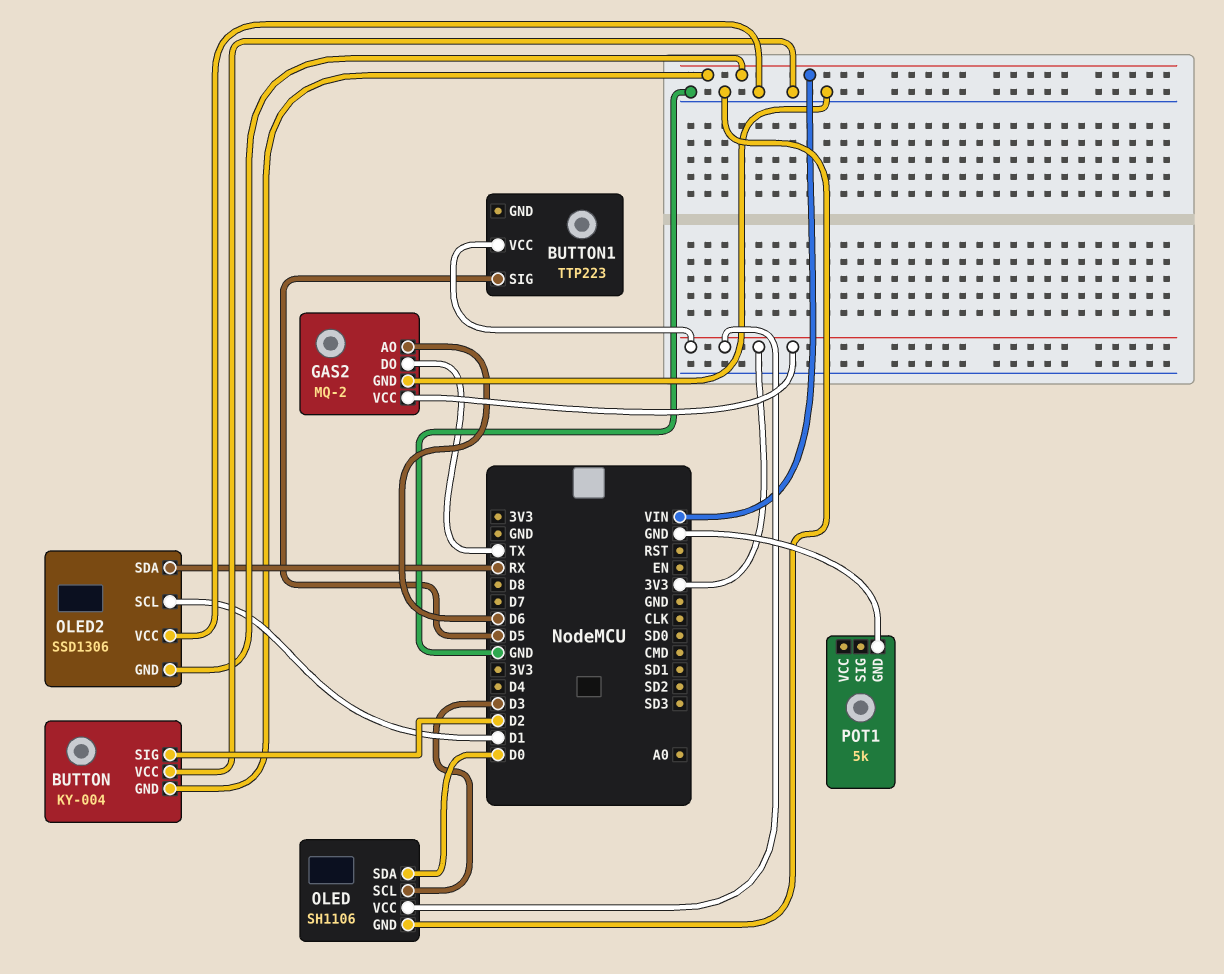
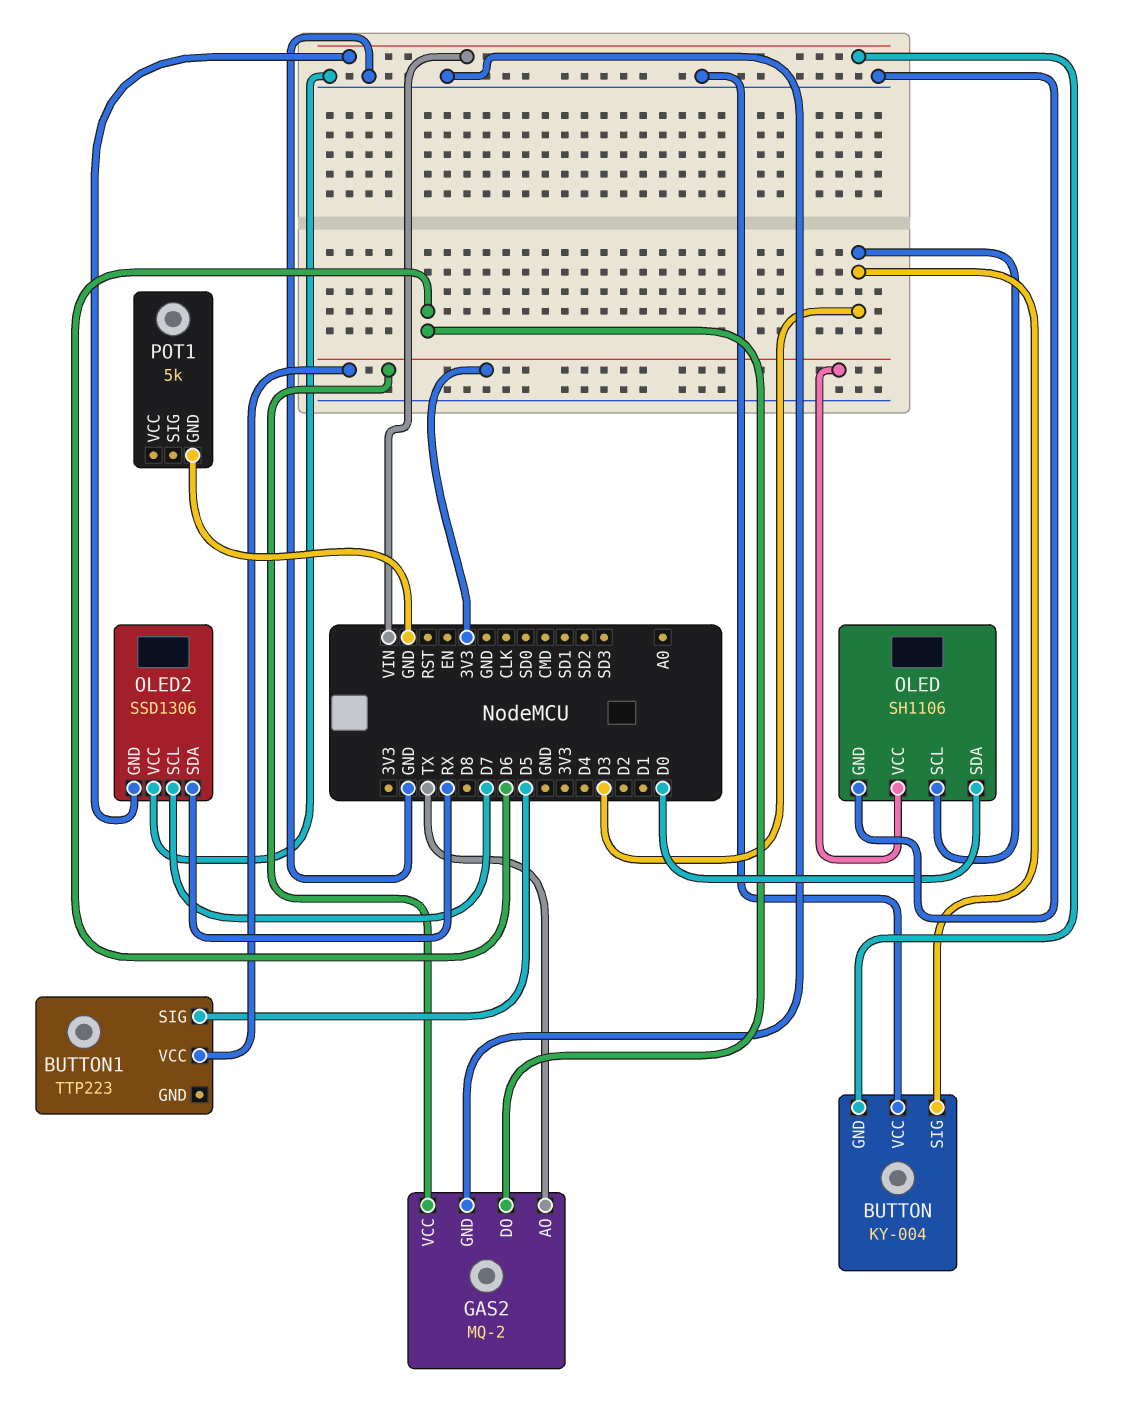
BUTTON pin SIG: D2 -> D3
GAS2 pin AO: D6 -> TX
GAS2 pin DO: TX -> D6
OLED2 pin SCL: D1 -> D7

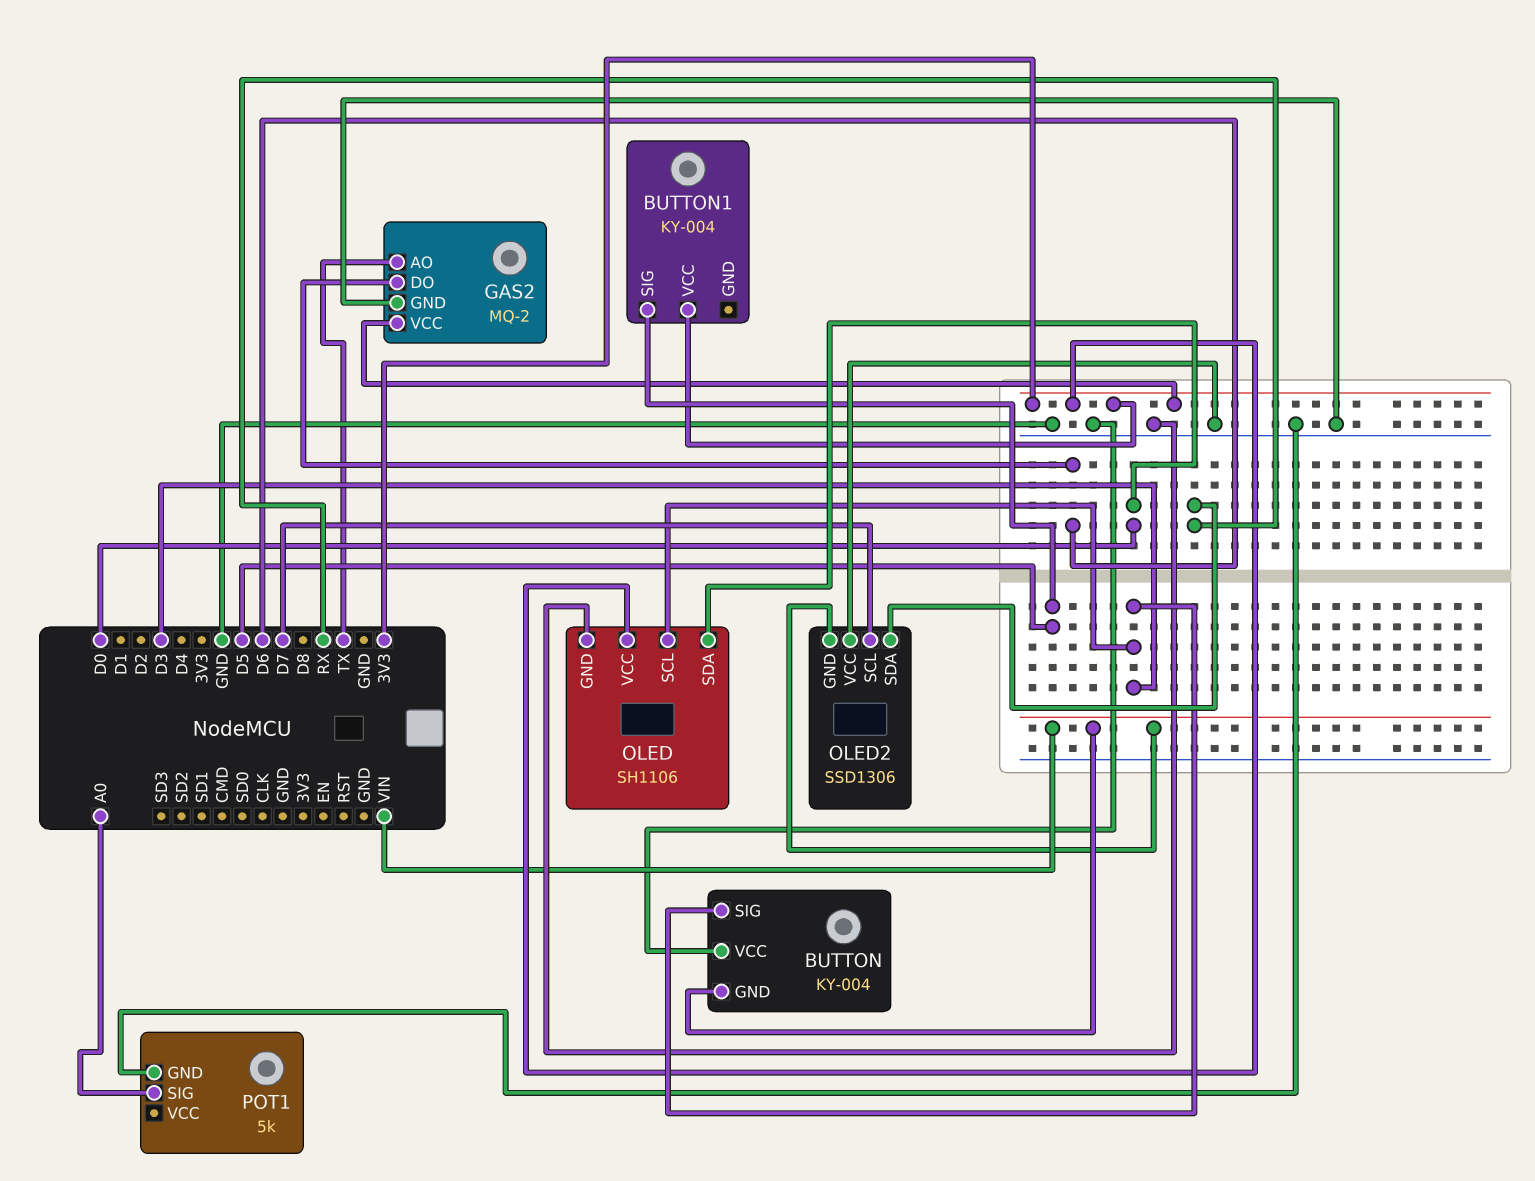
BUTTON1: TTP223 -> KY-004
POT1 pin SIG: none -> A0

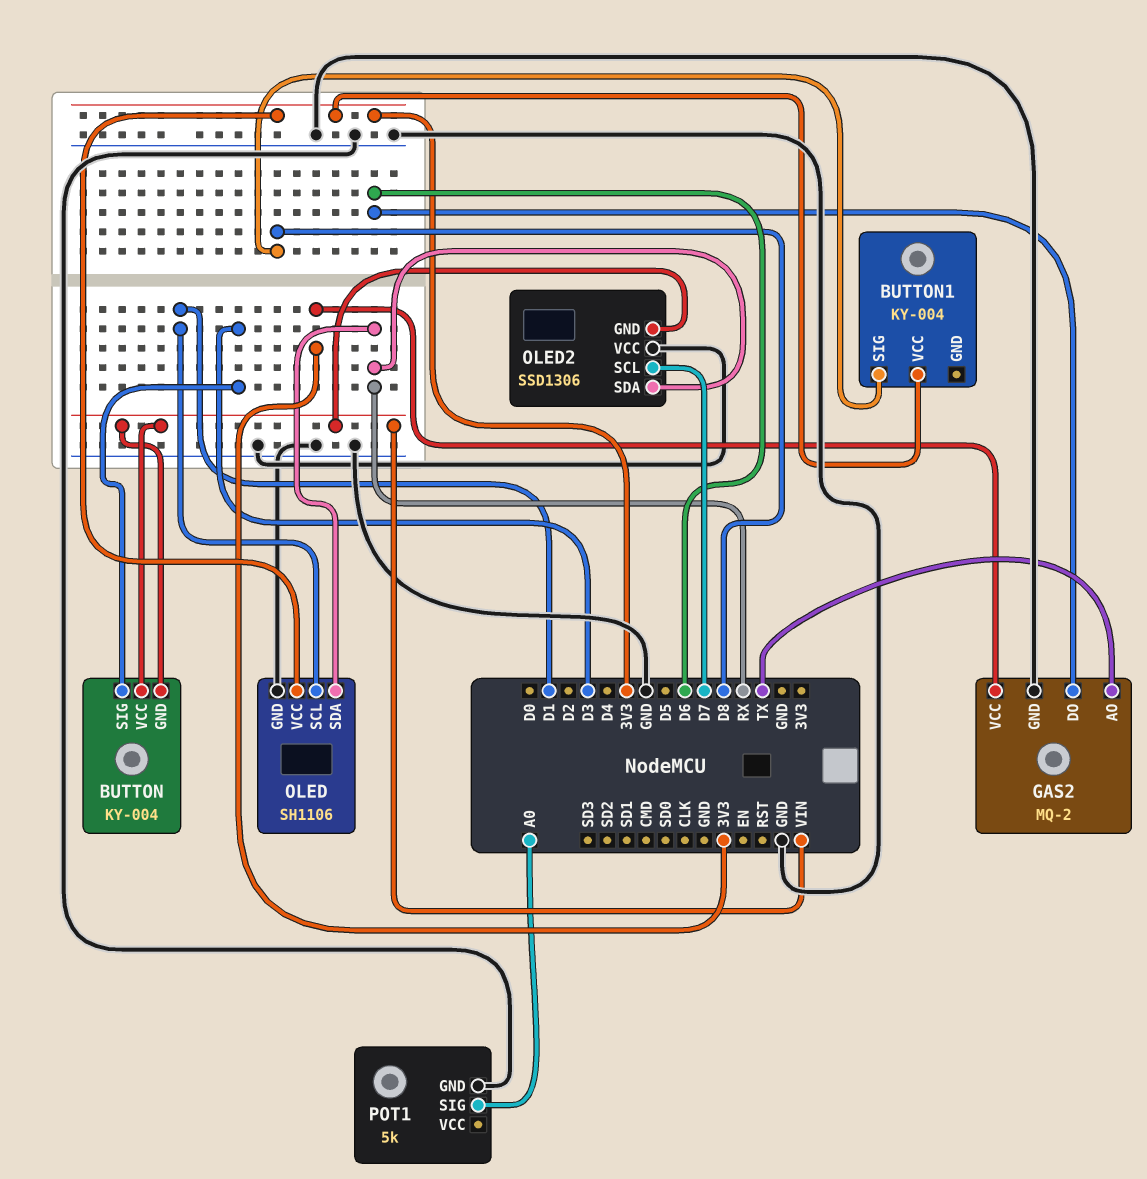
BUTTON pin VCC: GND -> VIN
BUTTON1 pin SIG: D5 -> D8
OLED pin SCL: D3 -> D1
OLED pin SDA: D0 -> RX

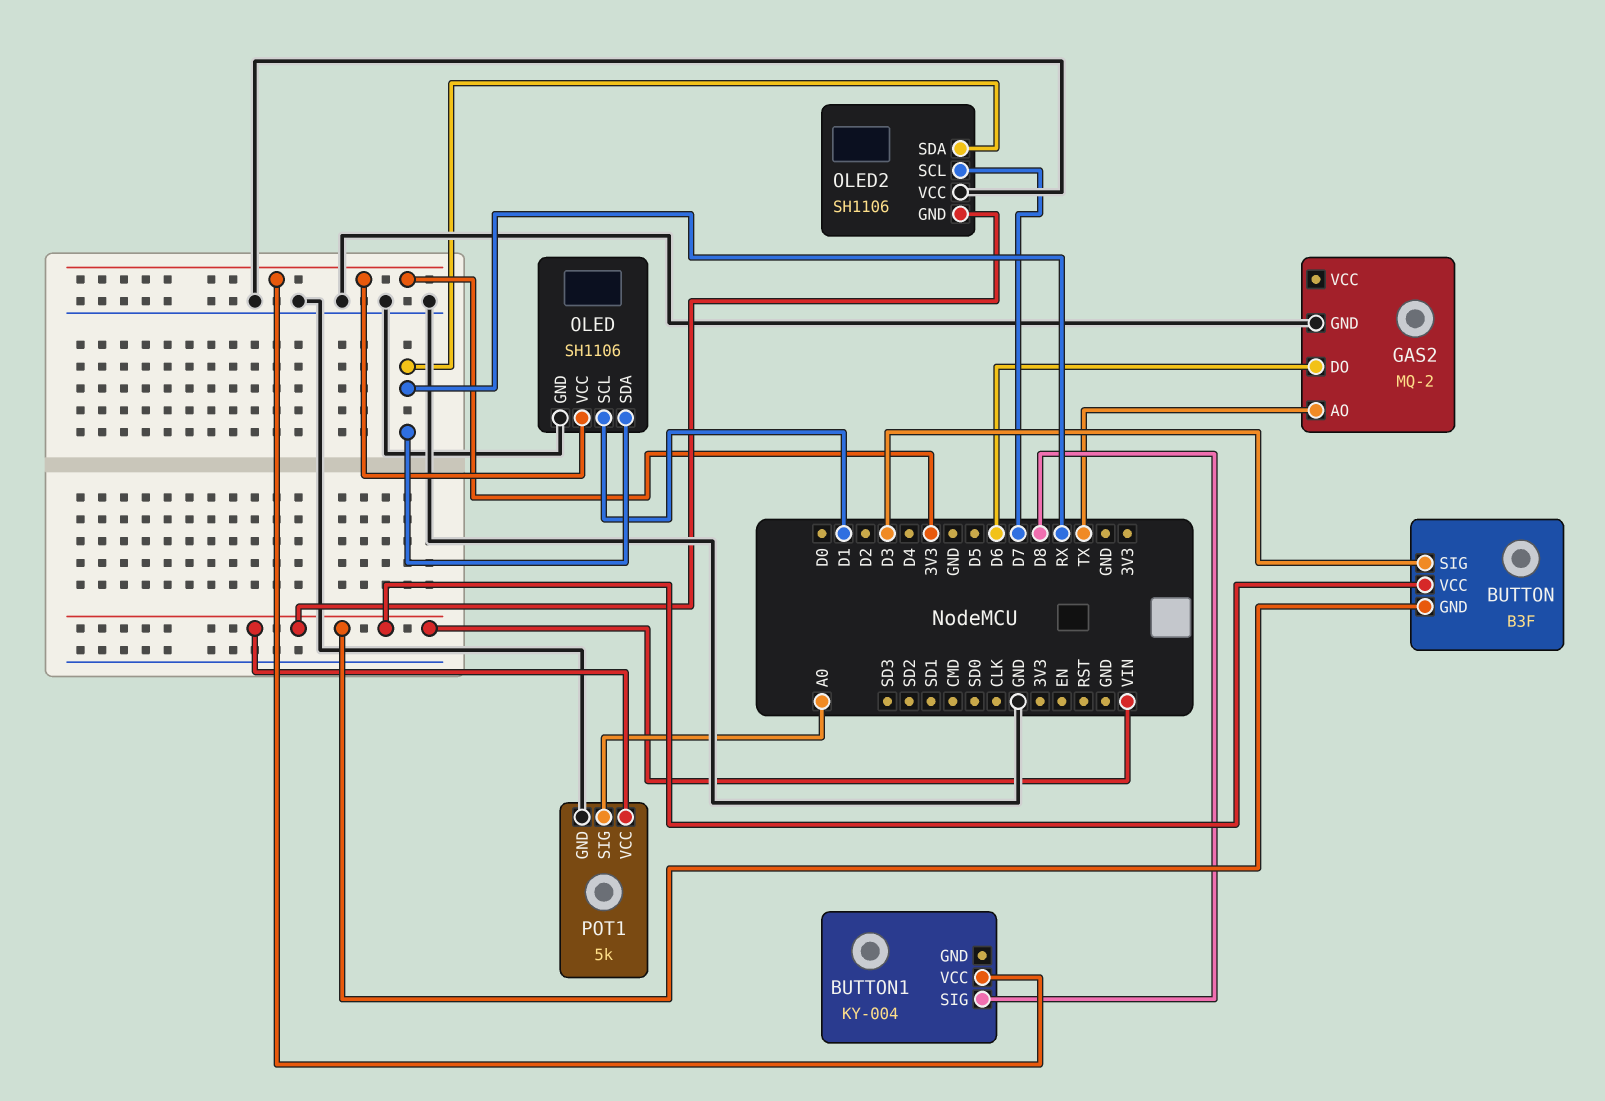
BUTTON: KY-004 -> B3F
GAS2 pin VCC: 3V3 -> none
OLED2: SSD1306 -> SH1106
POT1 pin VCC: none -> VIN

